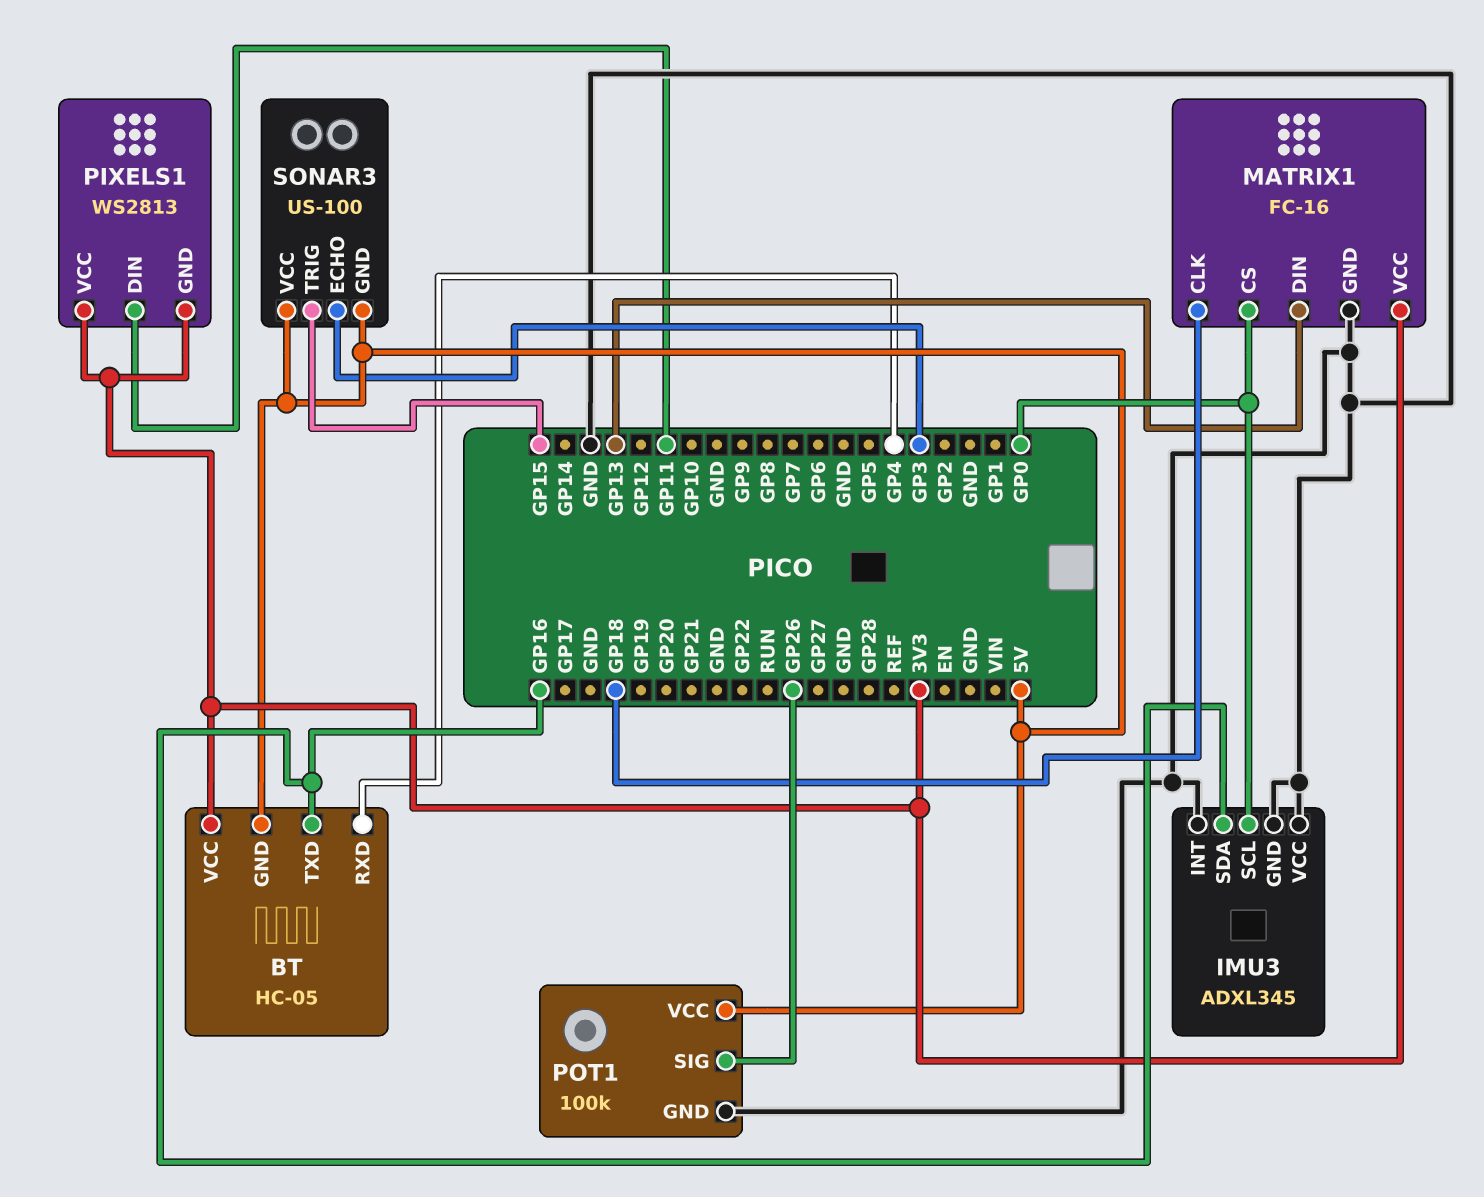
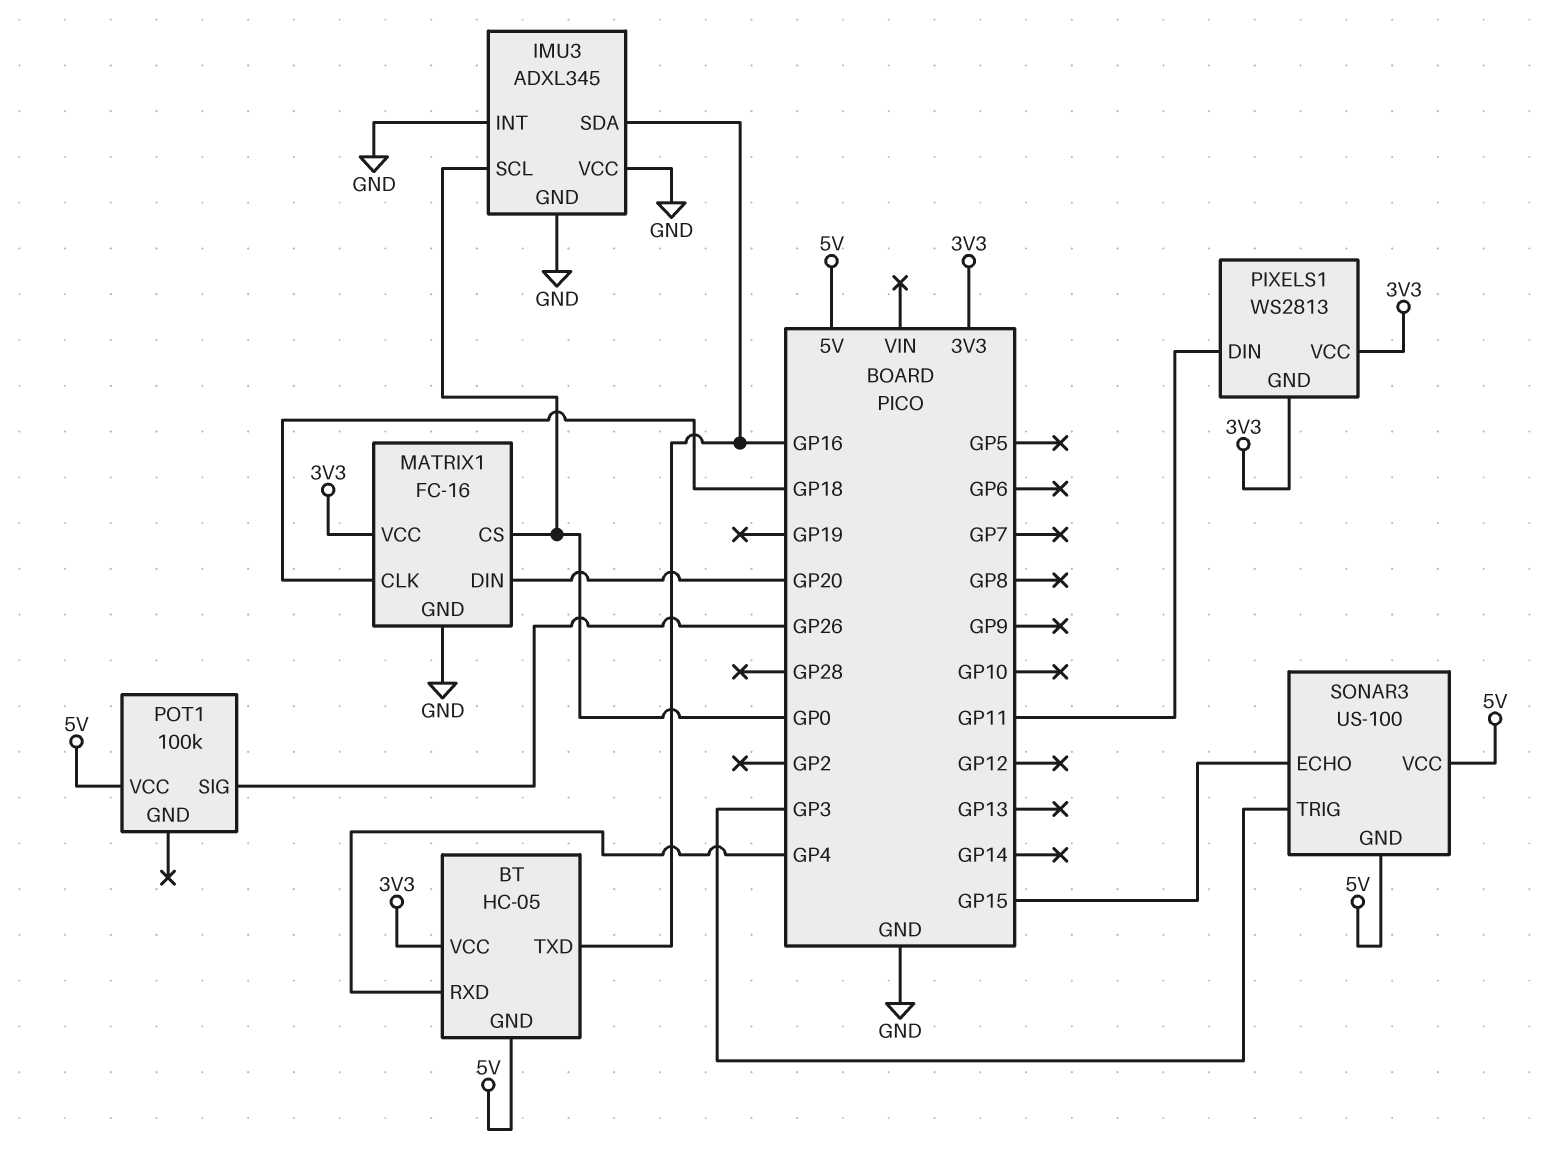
MATRIX1 pin DIN: GP13 -> GP20
POT1 pin GND: GND -> none
SONAR3 pin ECHO: GP3 -> GP15
SONAR3 pin TRIG: GP15 -> GP3

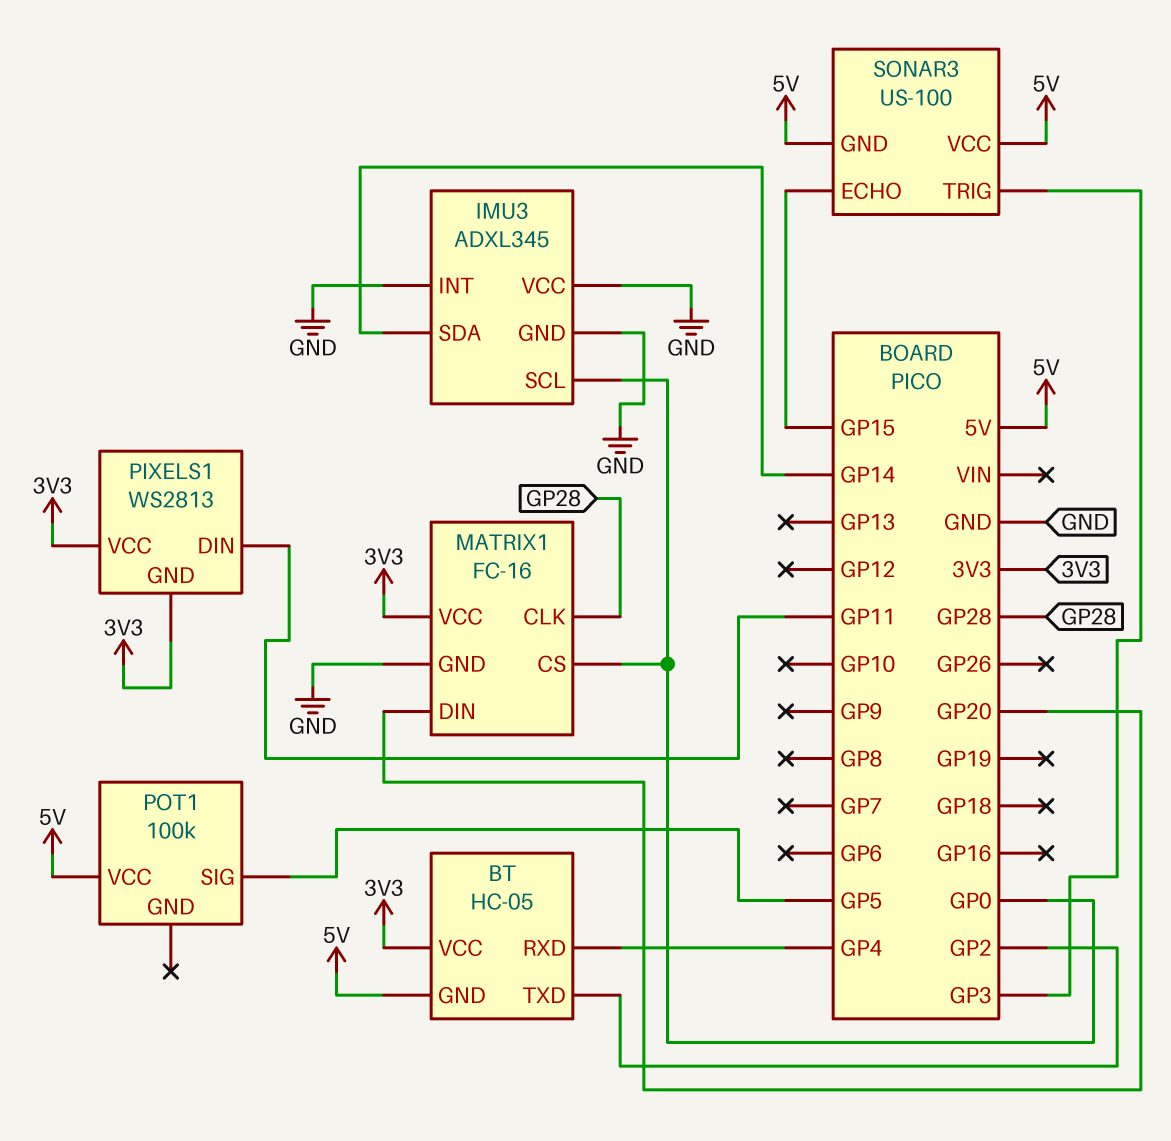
BT pin TXD: GP16 -> GP2
IMU3 pin SDA: GP16 -> GP14
MATRIX1 pin CLK: GP18 -> GP28
POT1 pin SIG: GP26 -> GP5

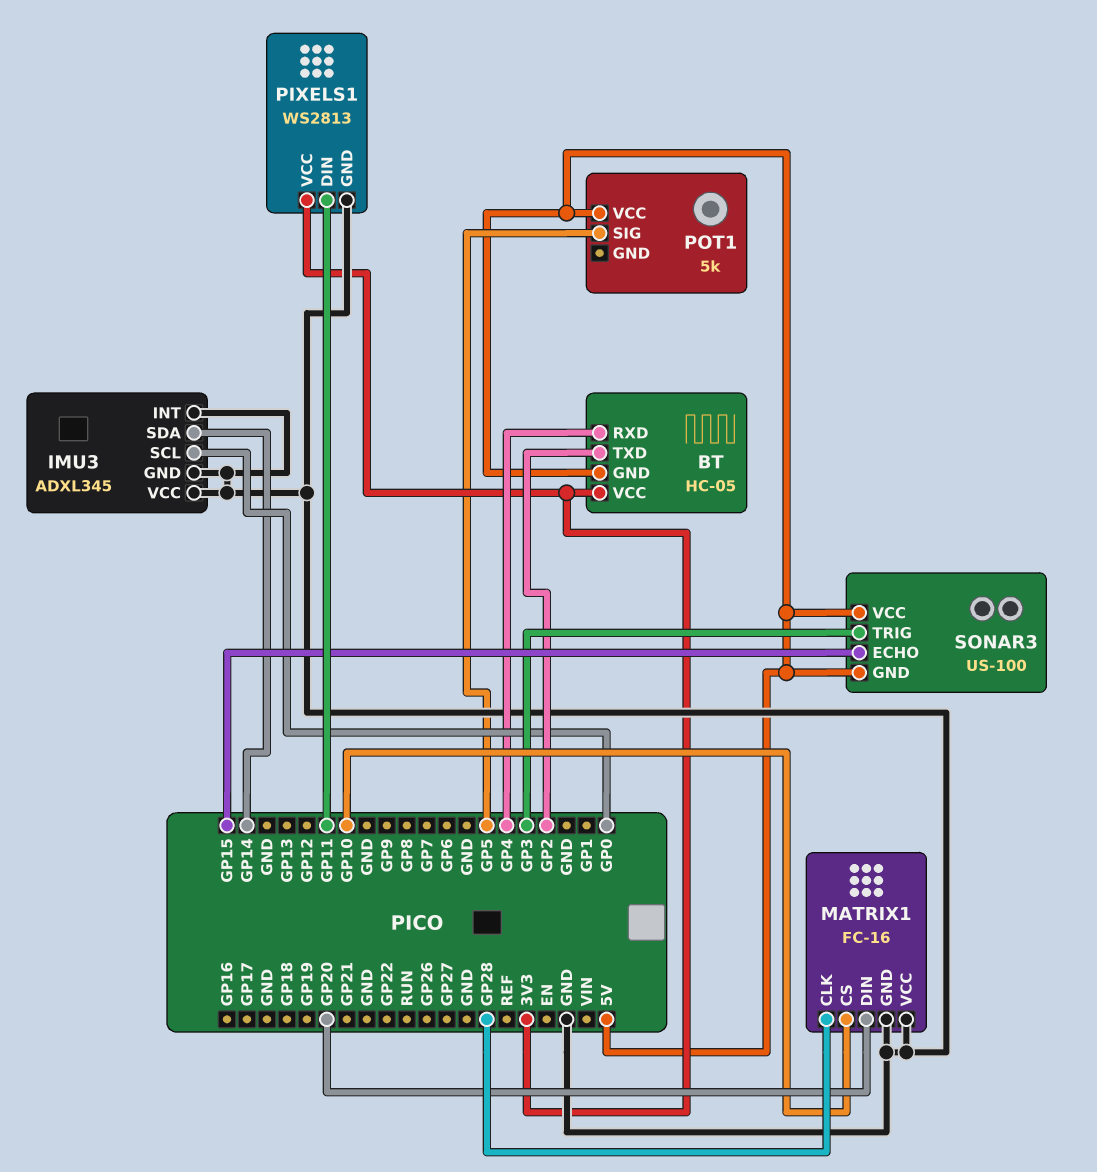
MATRIX1 pin CS: GP0 -> GP10
MATRIX1 pin VCC: 3V3 -> GND
PIXELS1 pin GND: 3V3 -> GND
POT1: 100k -> 5k

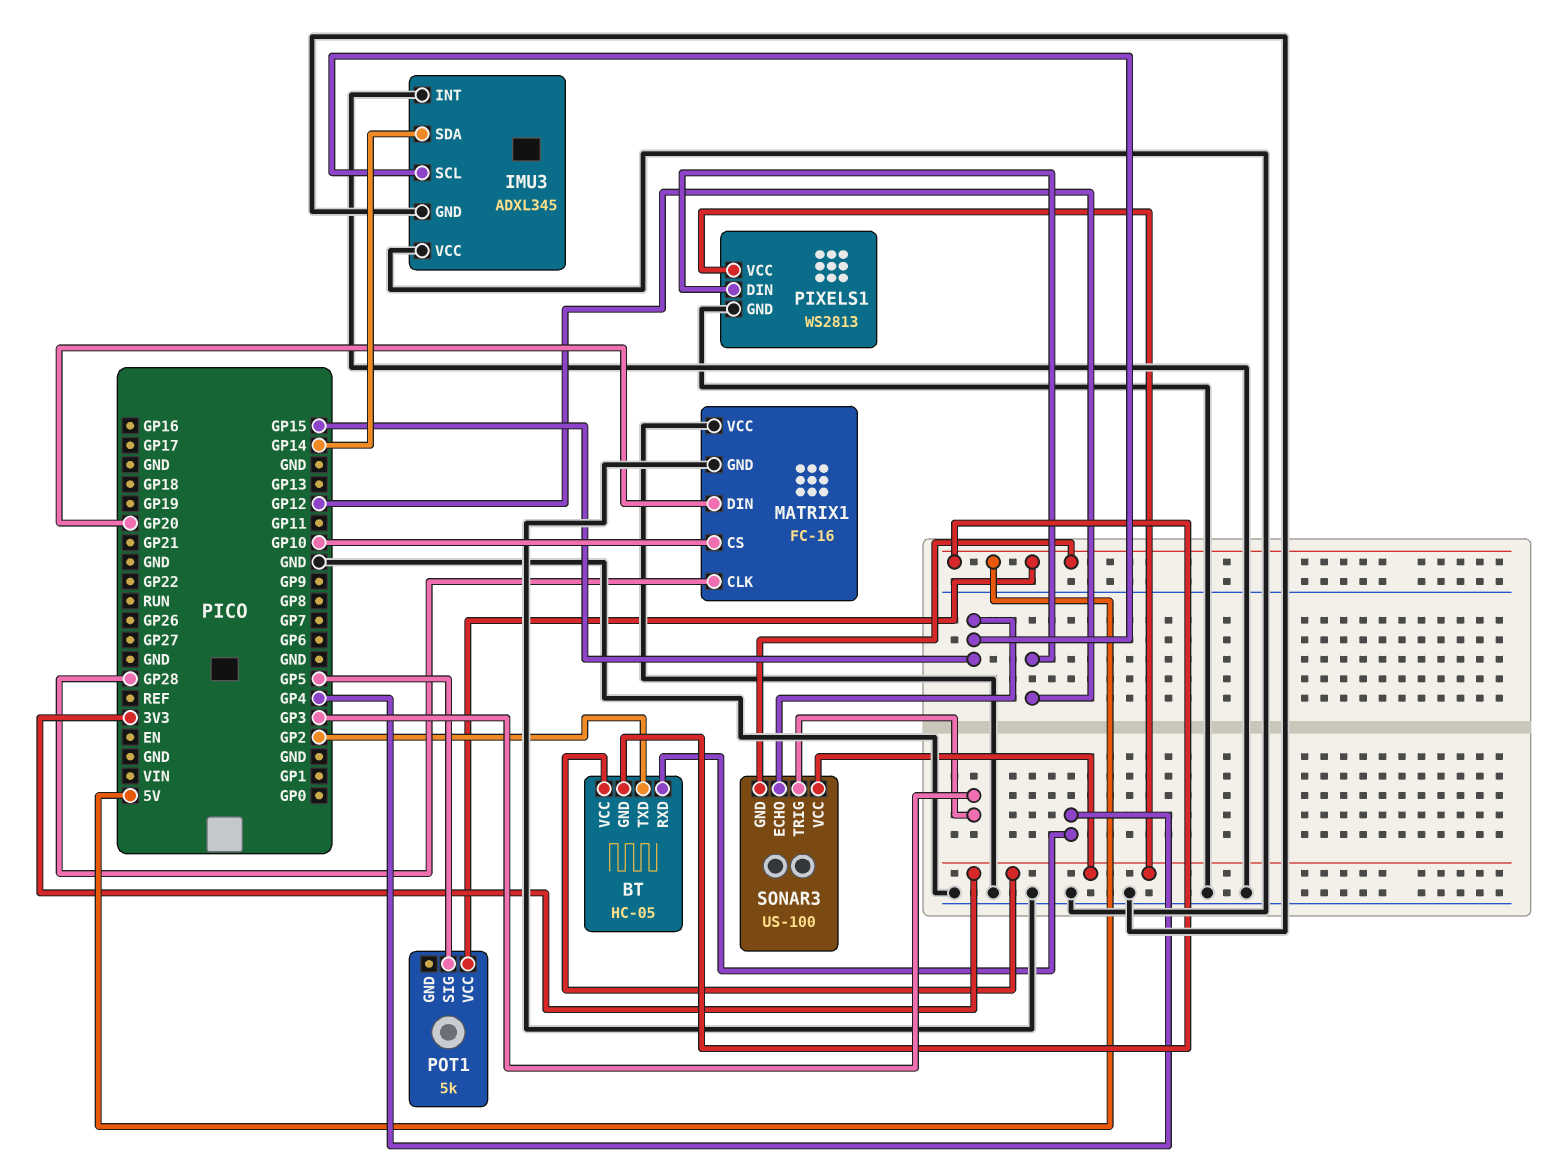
IMU3 pin SCL: GP0 -> GP15
PIXELS1 pin DIN: GP11 -> GP12
SONAR3 pin VCC: 5V -> 3V3

